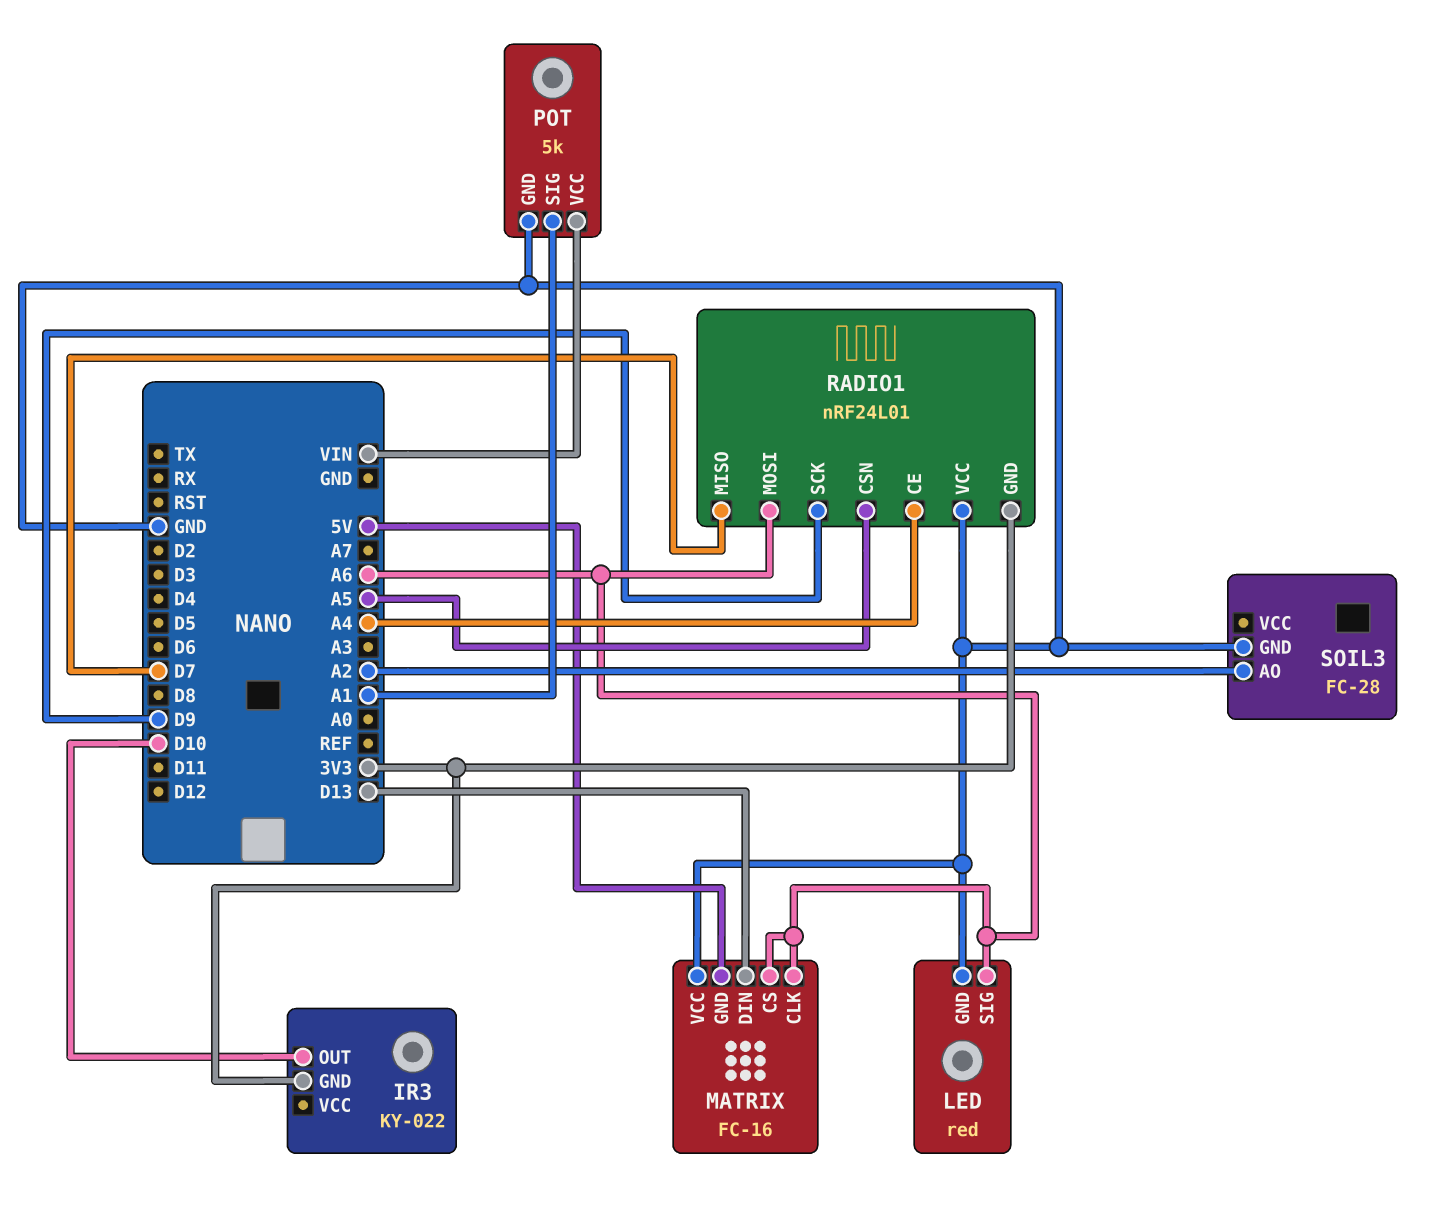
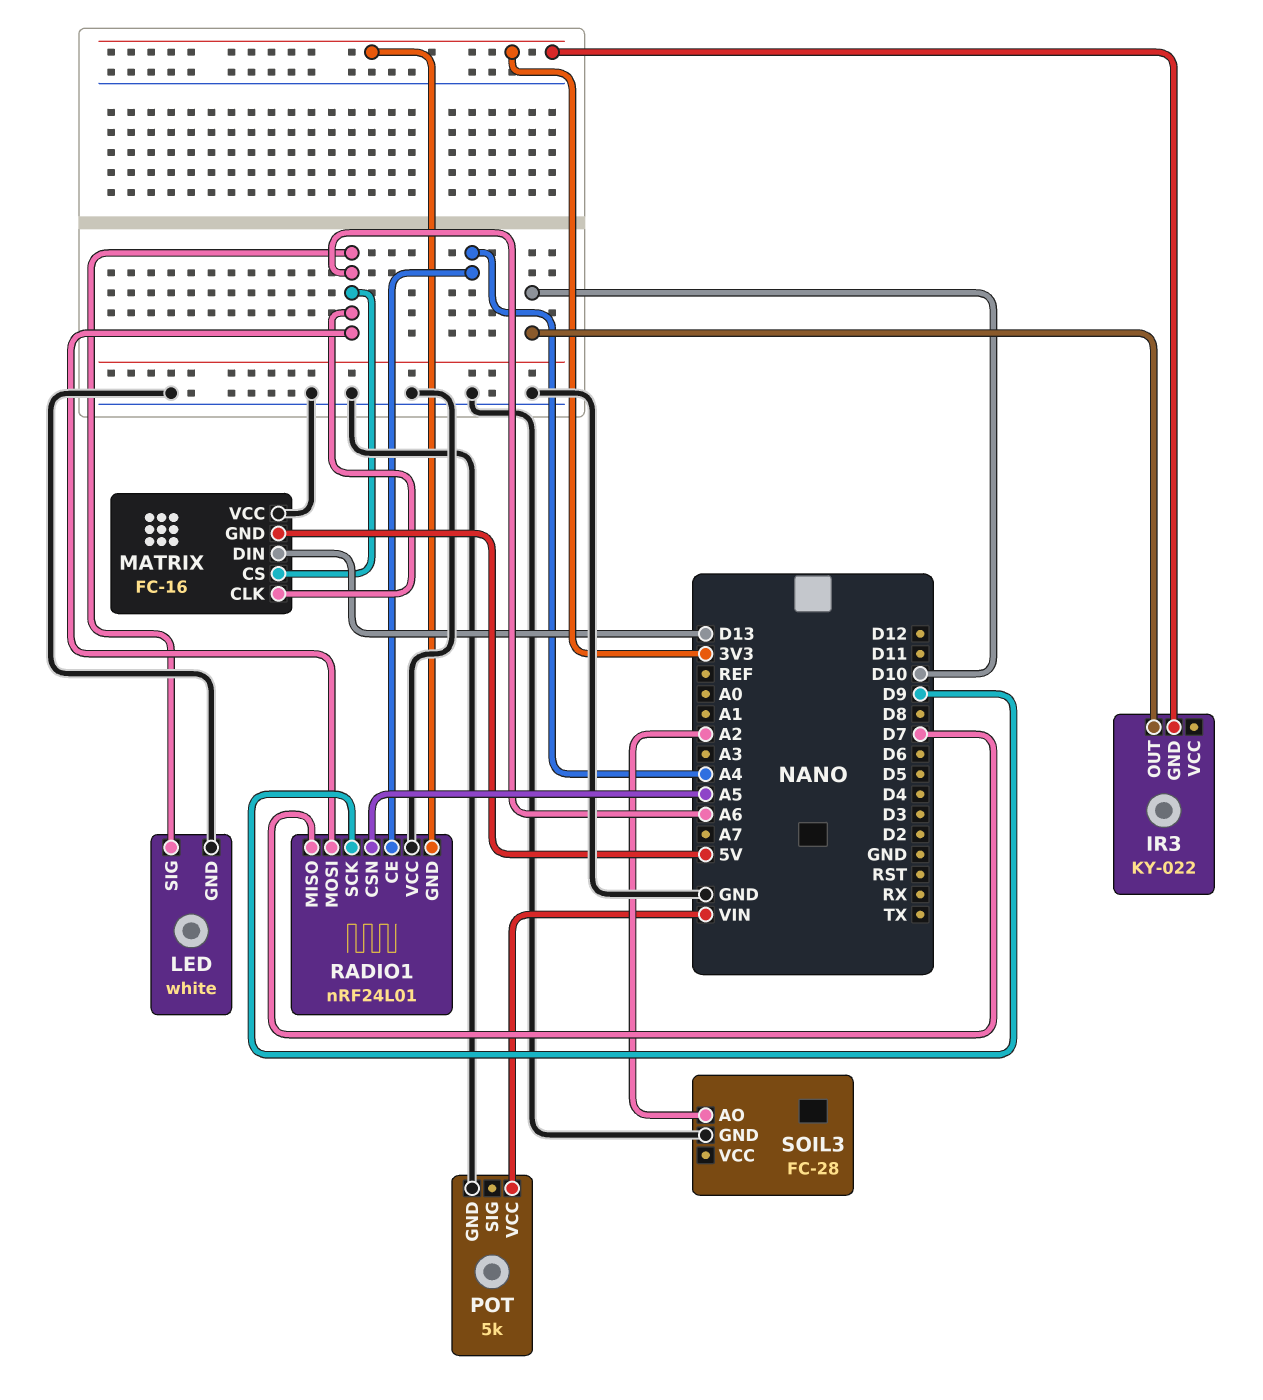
LED: red -> white
POT pin SIG: A1 -> none

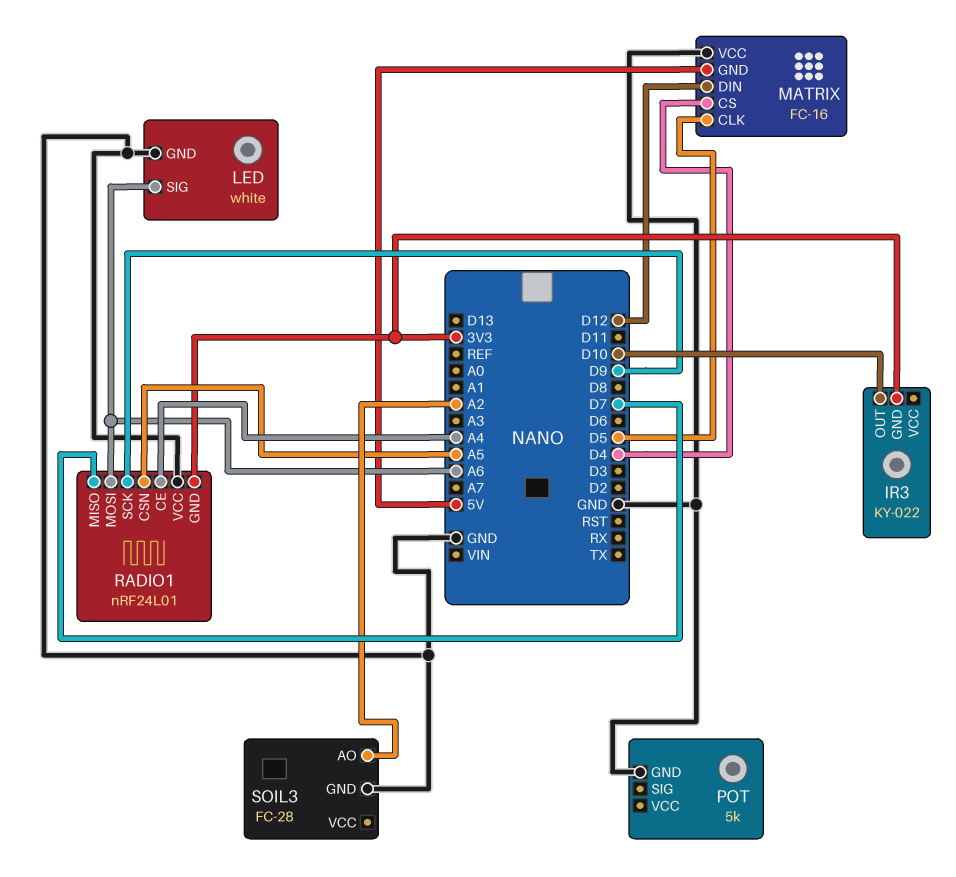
MATRIX pin CLK: A6 -> D5
MATRIX pin CS: A6 -> D4
MATRIX pin DIN: D13 -> D12
POT pin VCC: VIN -> none

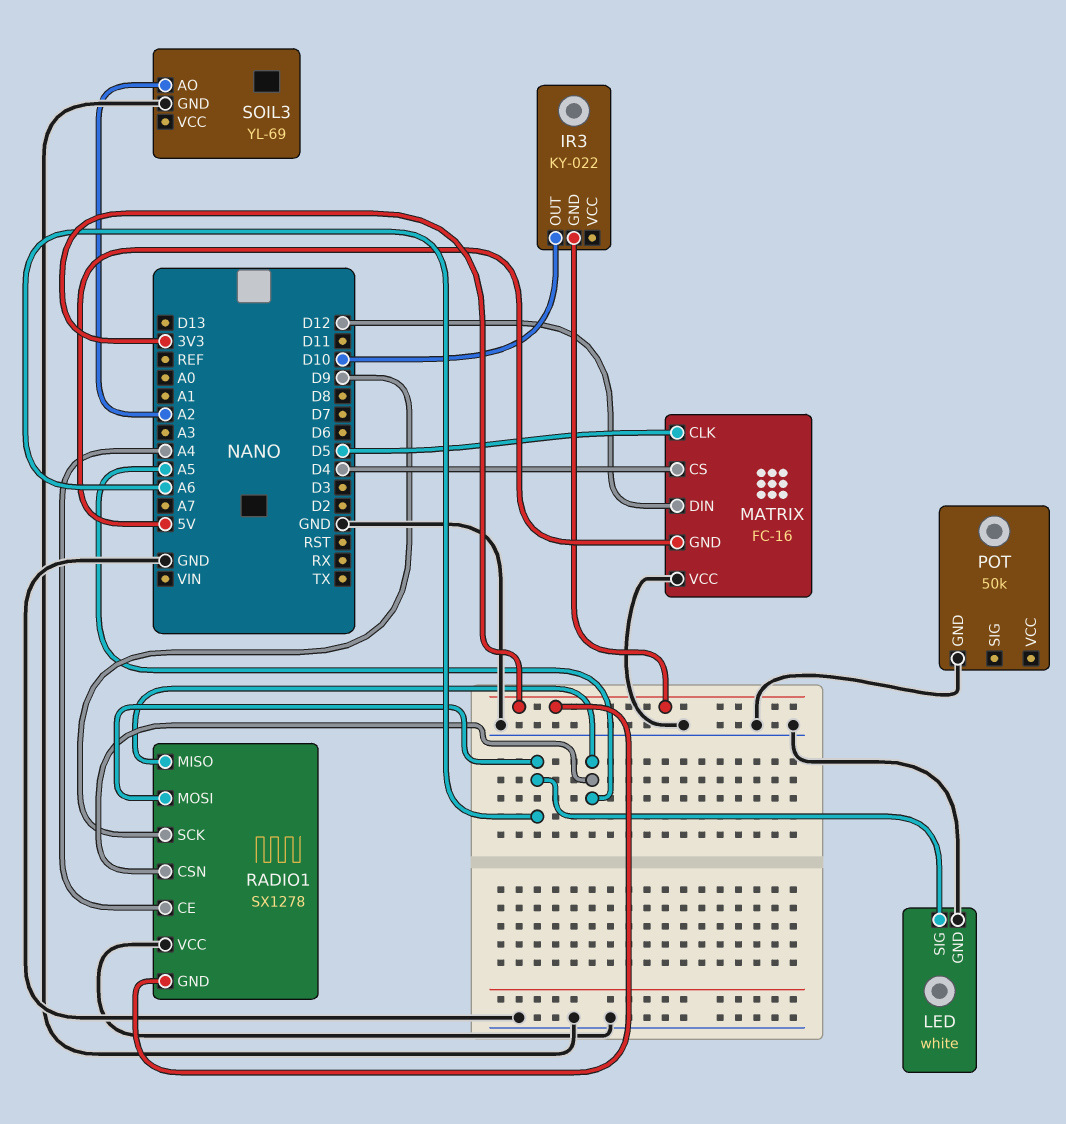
POT: 5k -> 50k
RADIO1: nRF24L01 -> SX1278
RADIO1 pin MISO: D7 -> A5
SOIL3: FC-28 -> YL-69

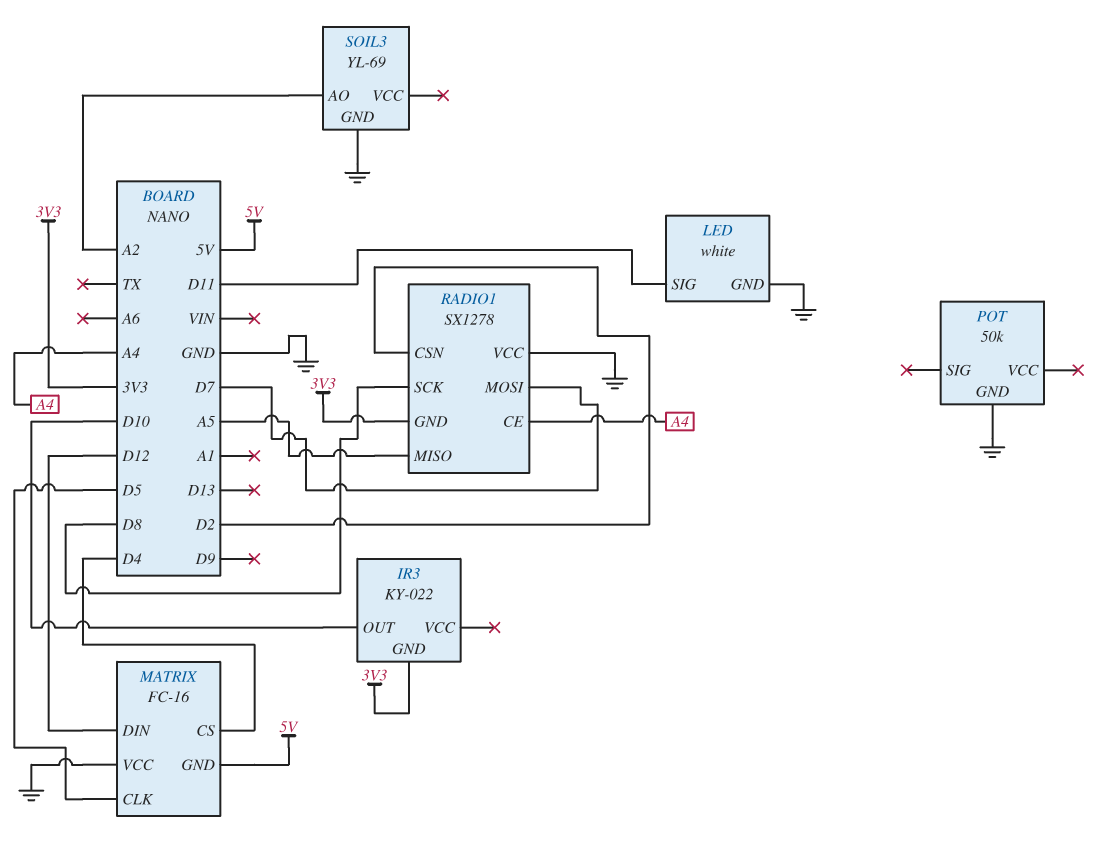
LED pin SIG: A6 -> D11
RADIO1 pin CSN: A5 -> D2
RADIO1 pin MOSI: A6 -> D7
RADIO1 pin SCK: D9 -> D8

